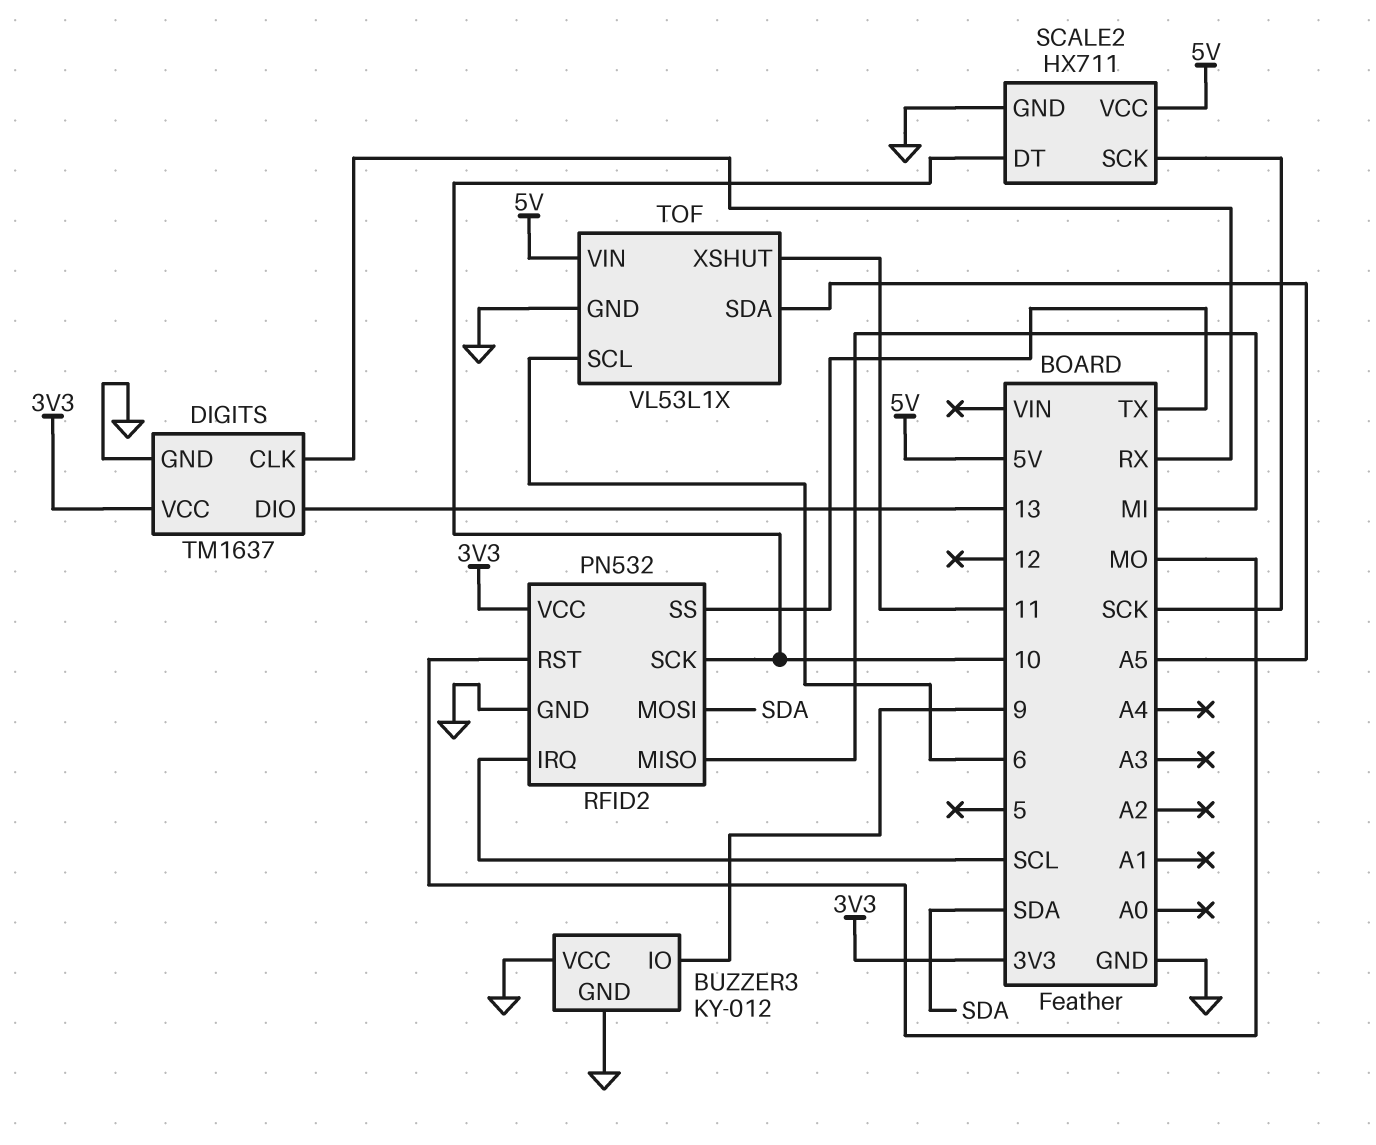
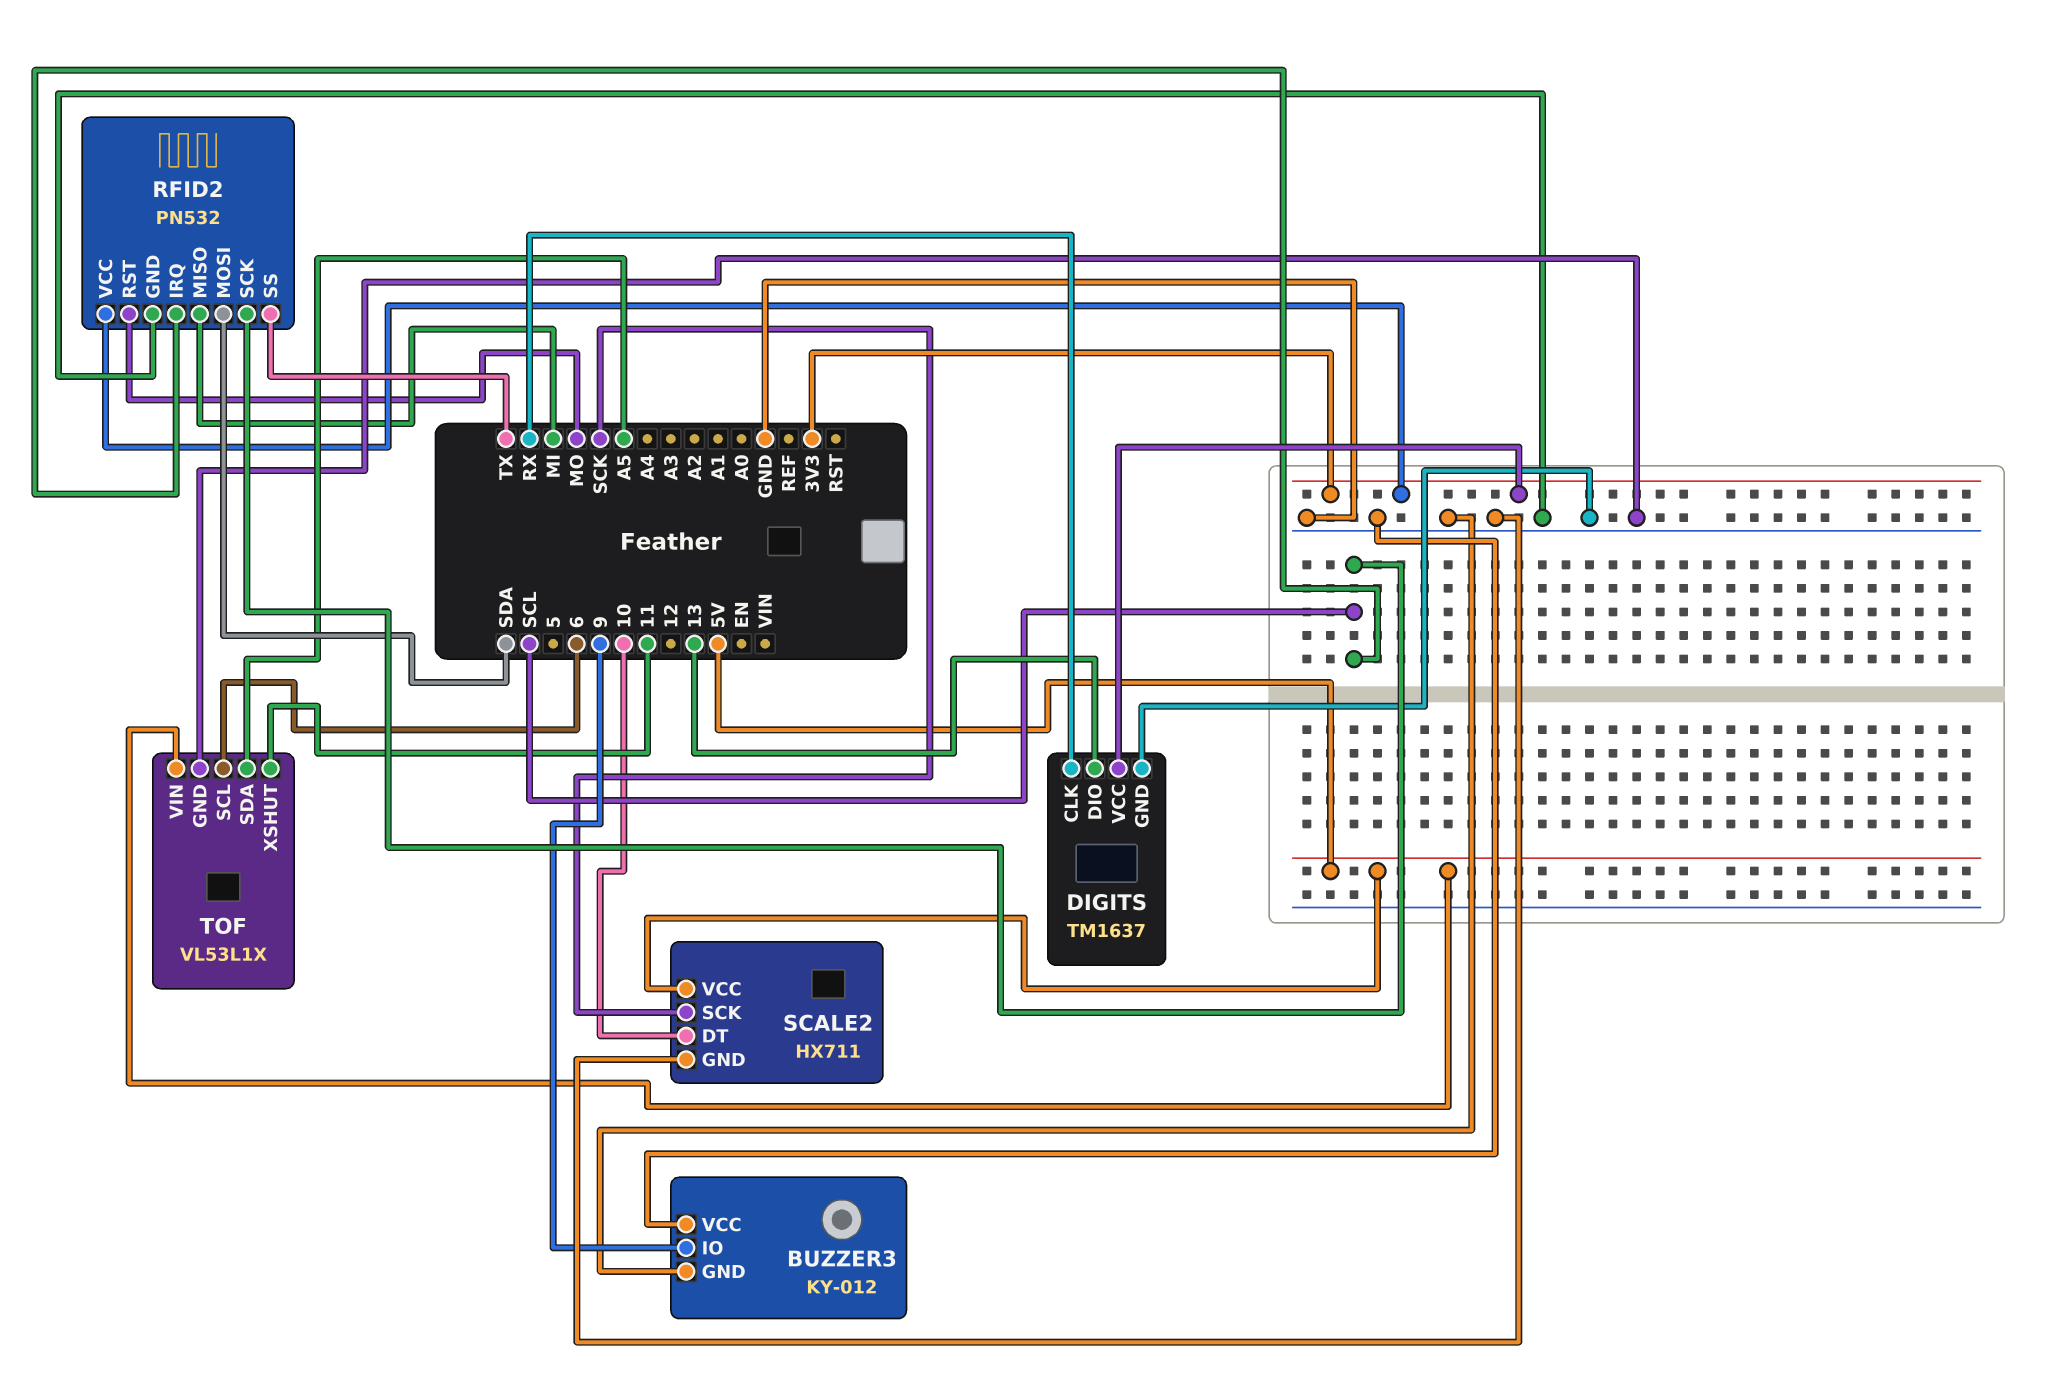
RFID2 pin SCK: 10 -> SCL

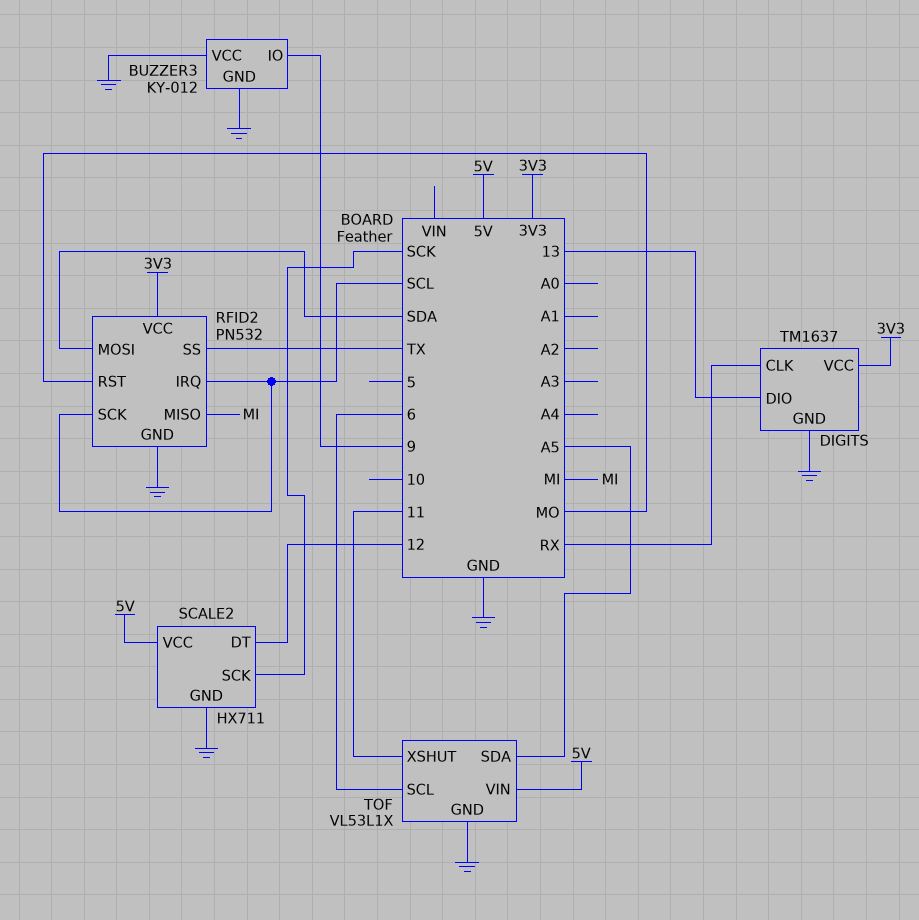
SCALE2 pin DT: 10 -> 12

